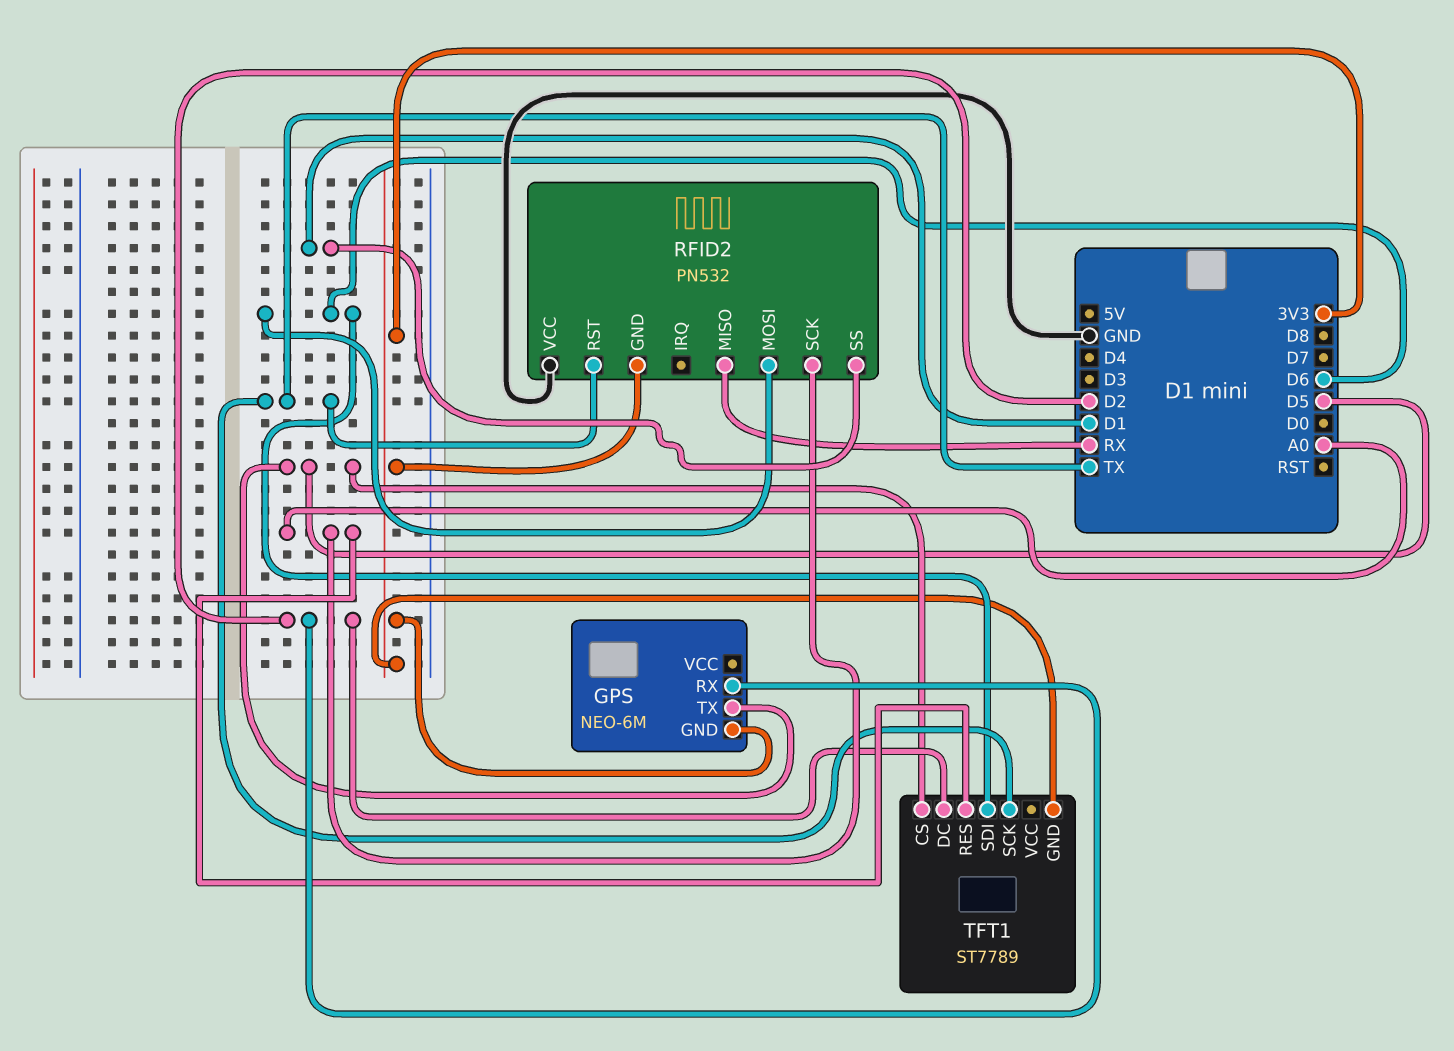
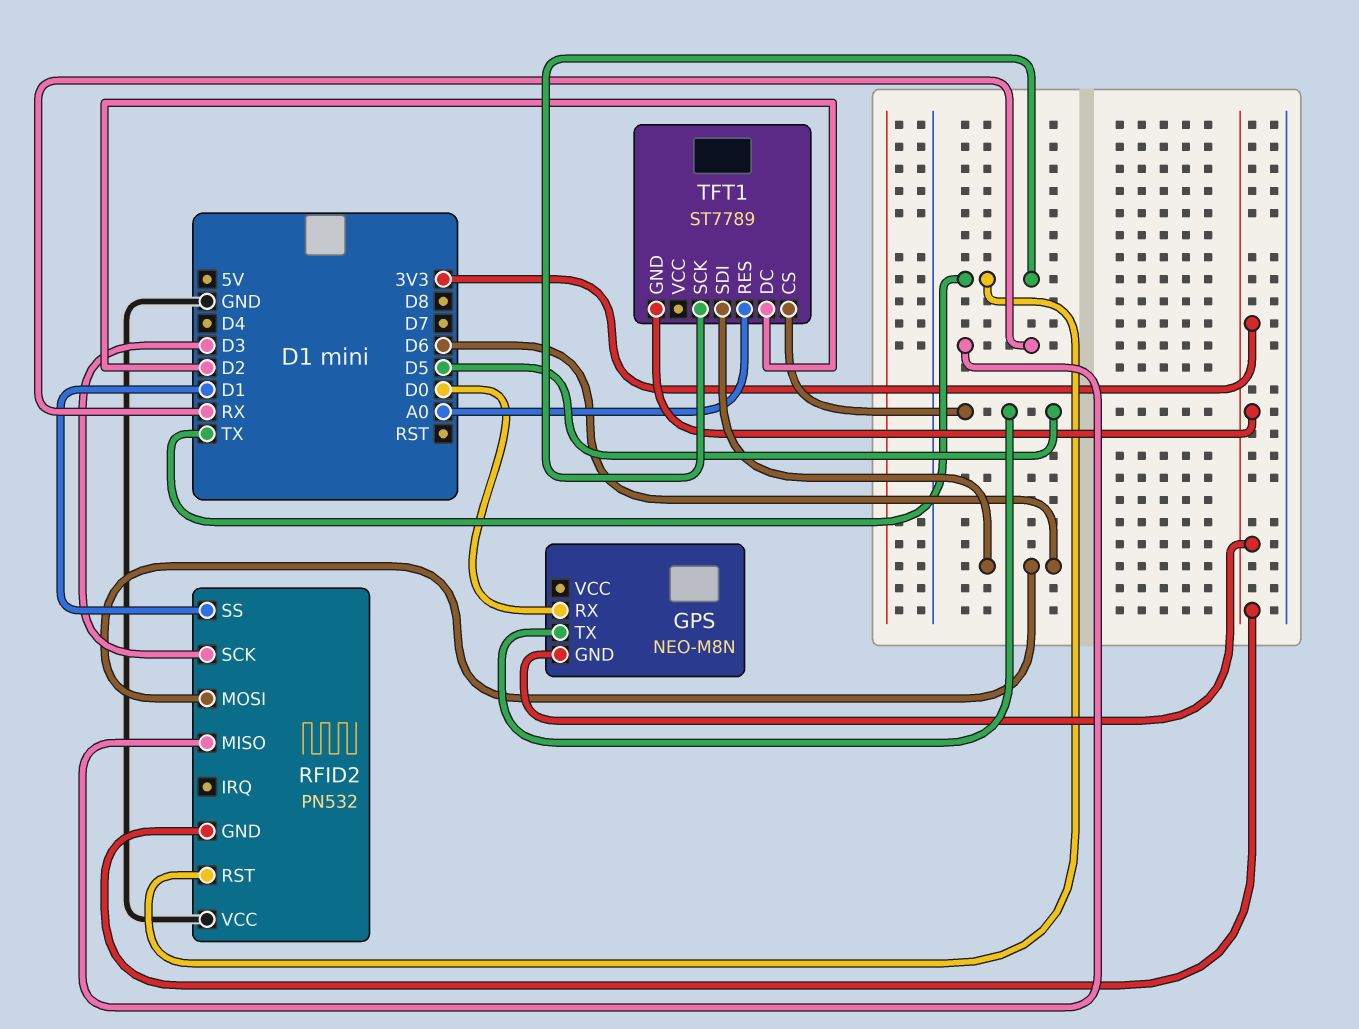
GPS: NEO-6M -> NEO-M8N
GPS pin RX: D2 -> D0
RFID2 pin SCK: A0 -> D3

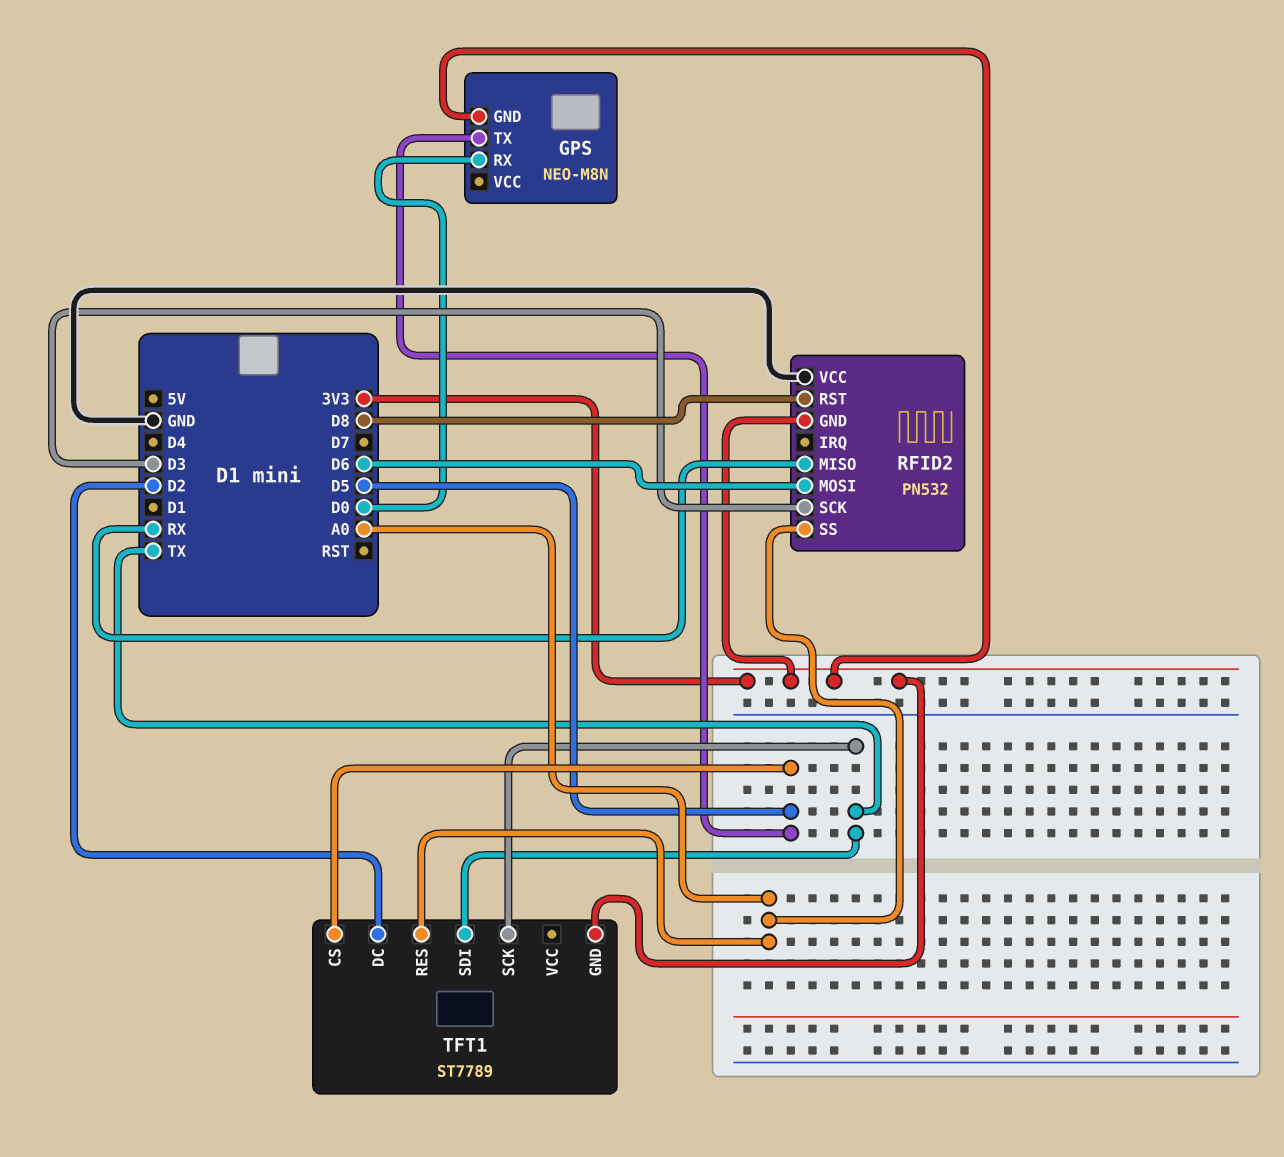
RFID2 pin RST: TX -> D8
RFID2 pin SS: D1 -> A0
TFT1 pin SDI: D6 -> TX

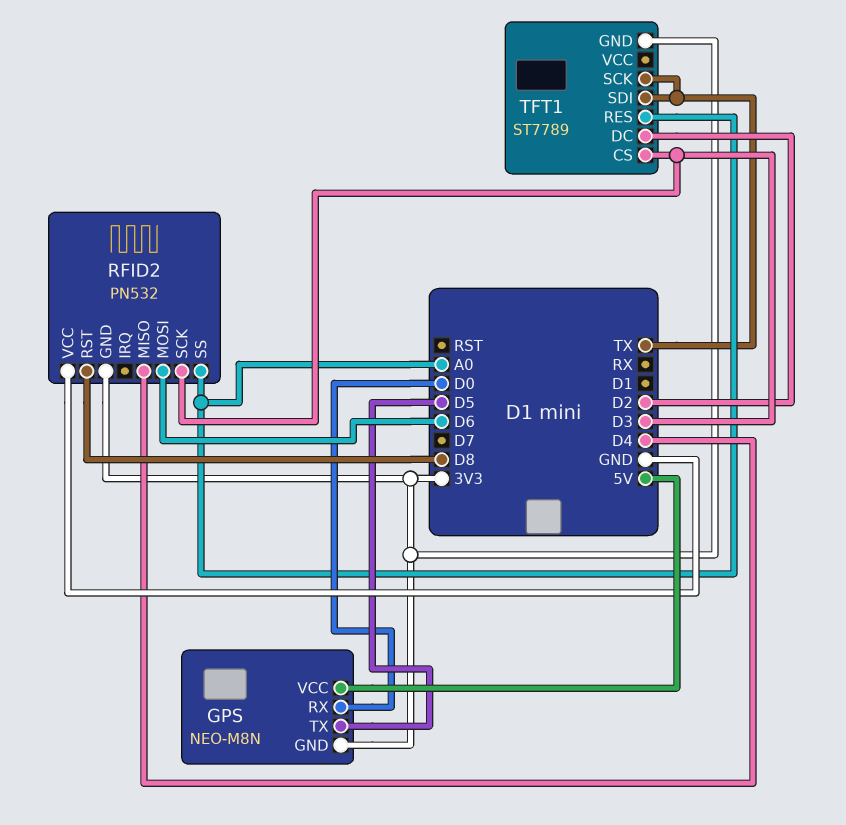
GPS pin VCC: none -> 5V
RFID2 pin MISO: RX -> D4
TFT1 pin CS: D5 -> D3

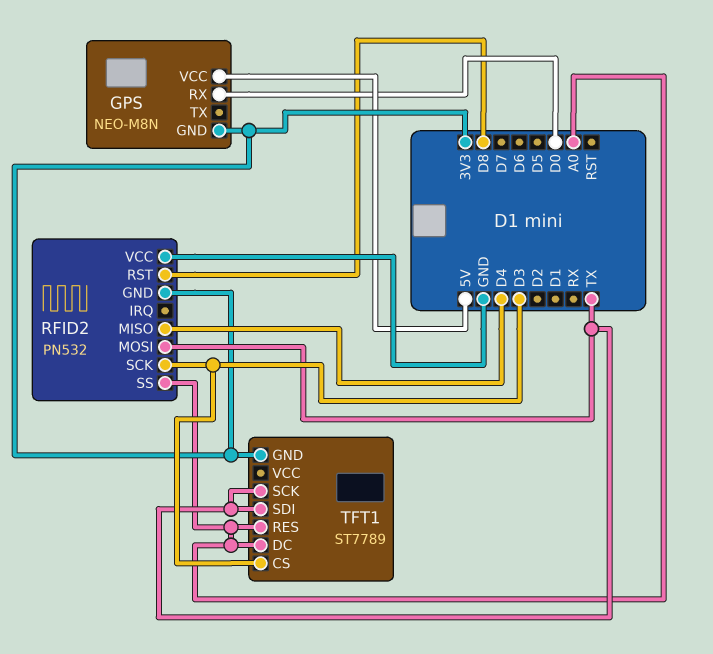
GPS pin TX: D5 -> none
RFID2 pin MOSI: D6 -> TX
TFT1 pin DC: D2 -> A0

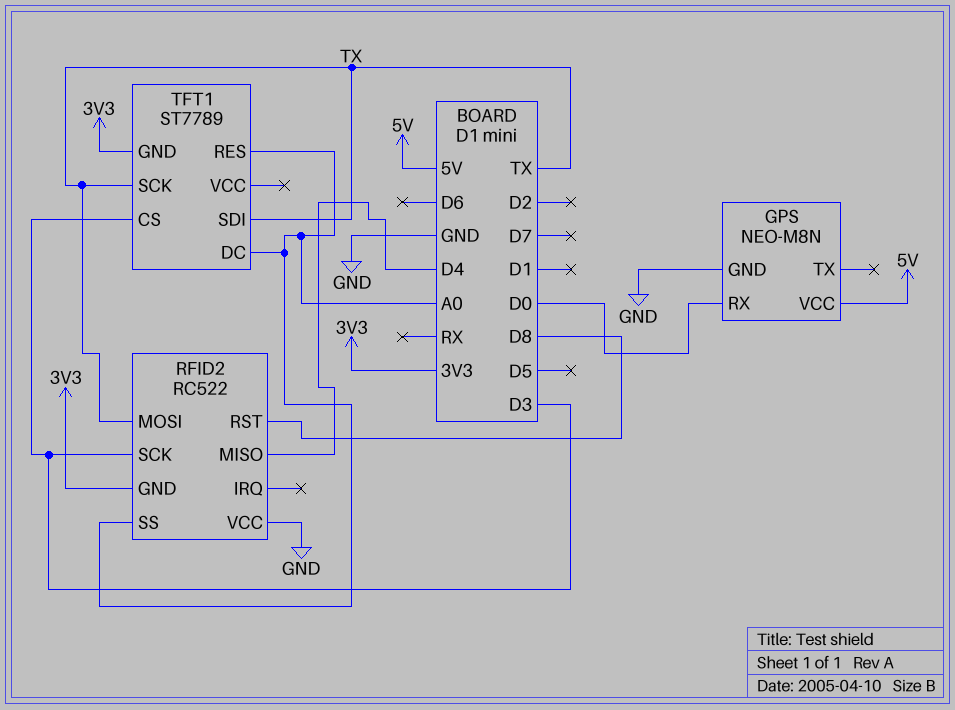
GPS pin GND: 3V3 -> GND
RFID2: PN532 -> RC522

